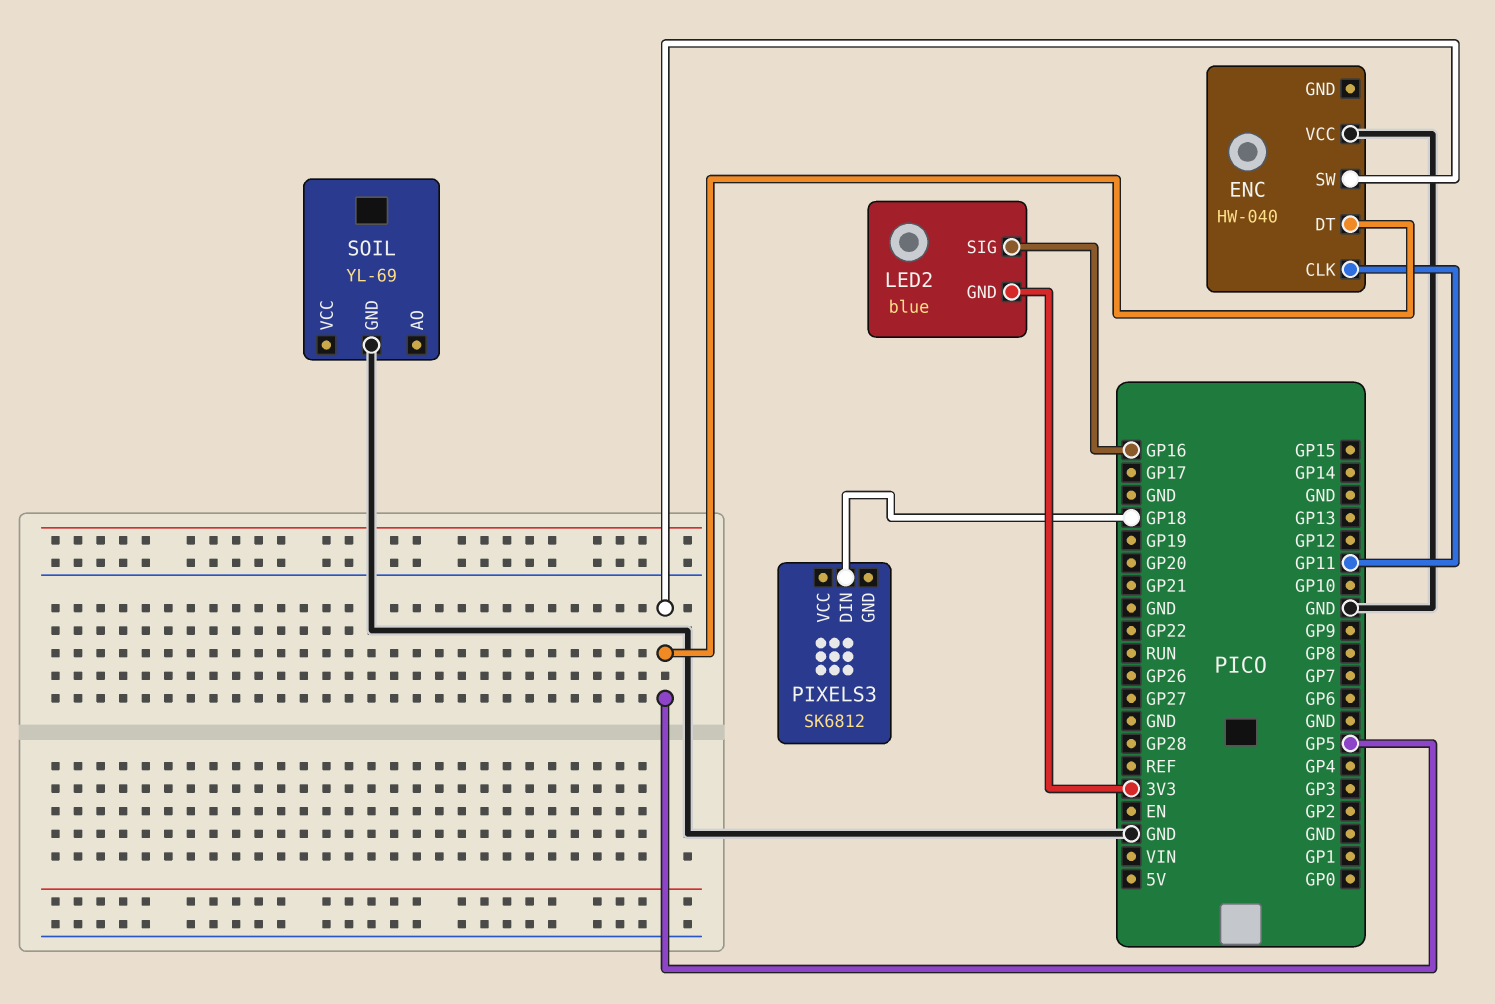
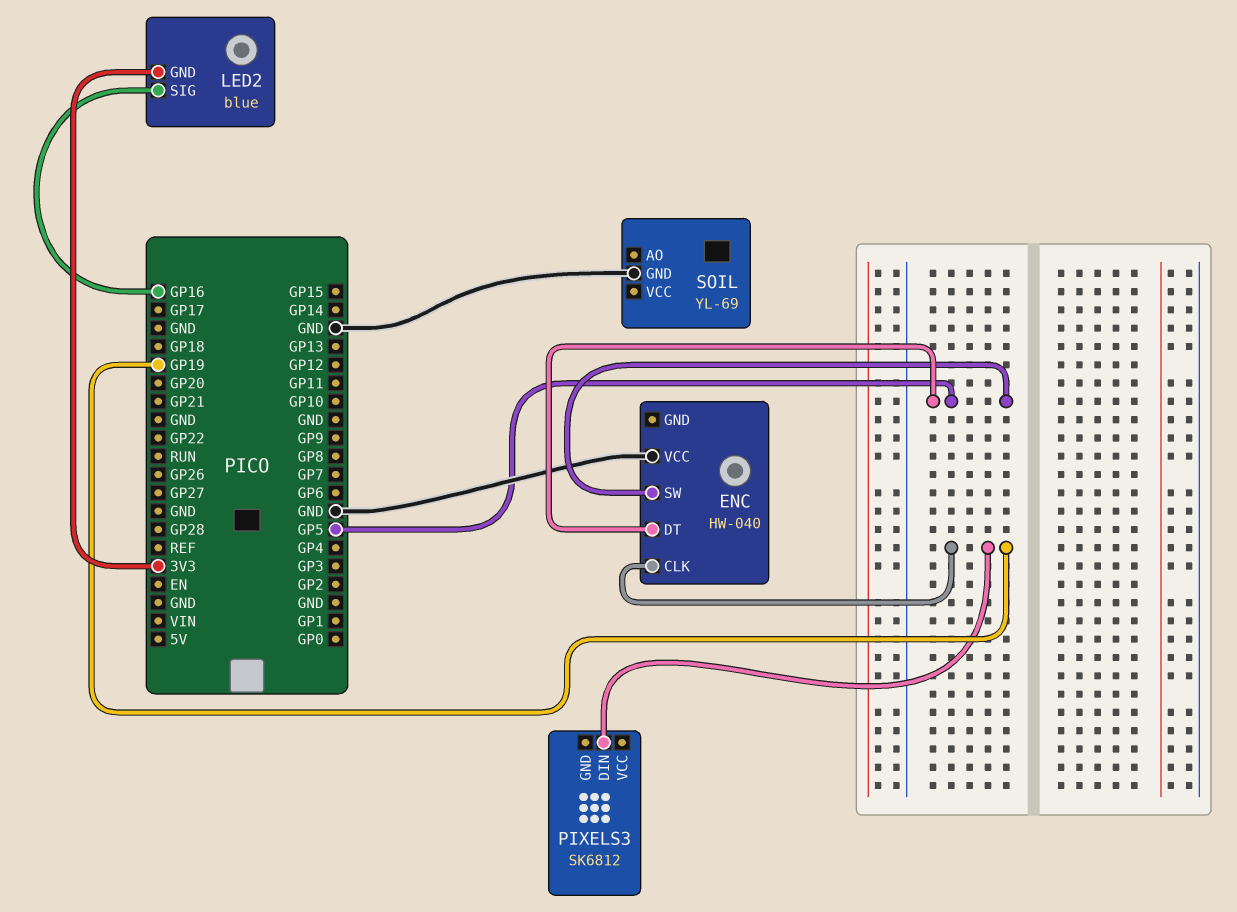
ENC pin CLK: GP11 -> GP19
PIXELS3 pin DIN: GP18 -> GP19

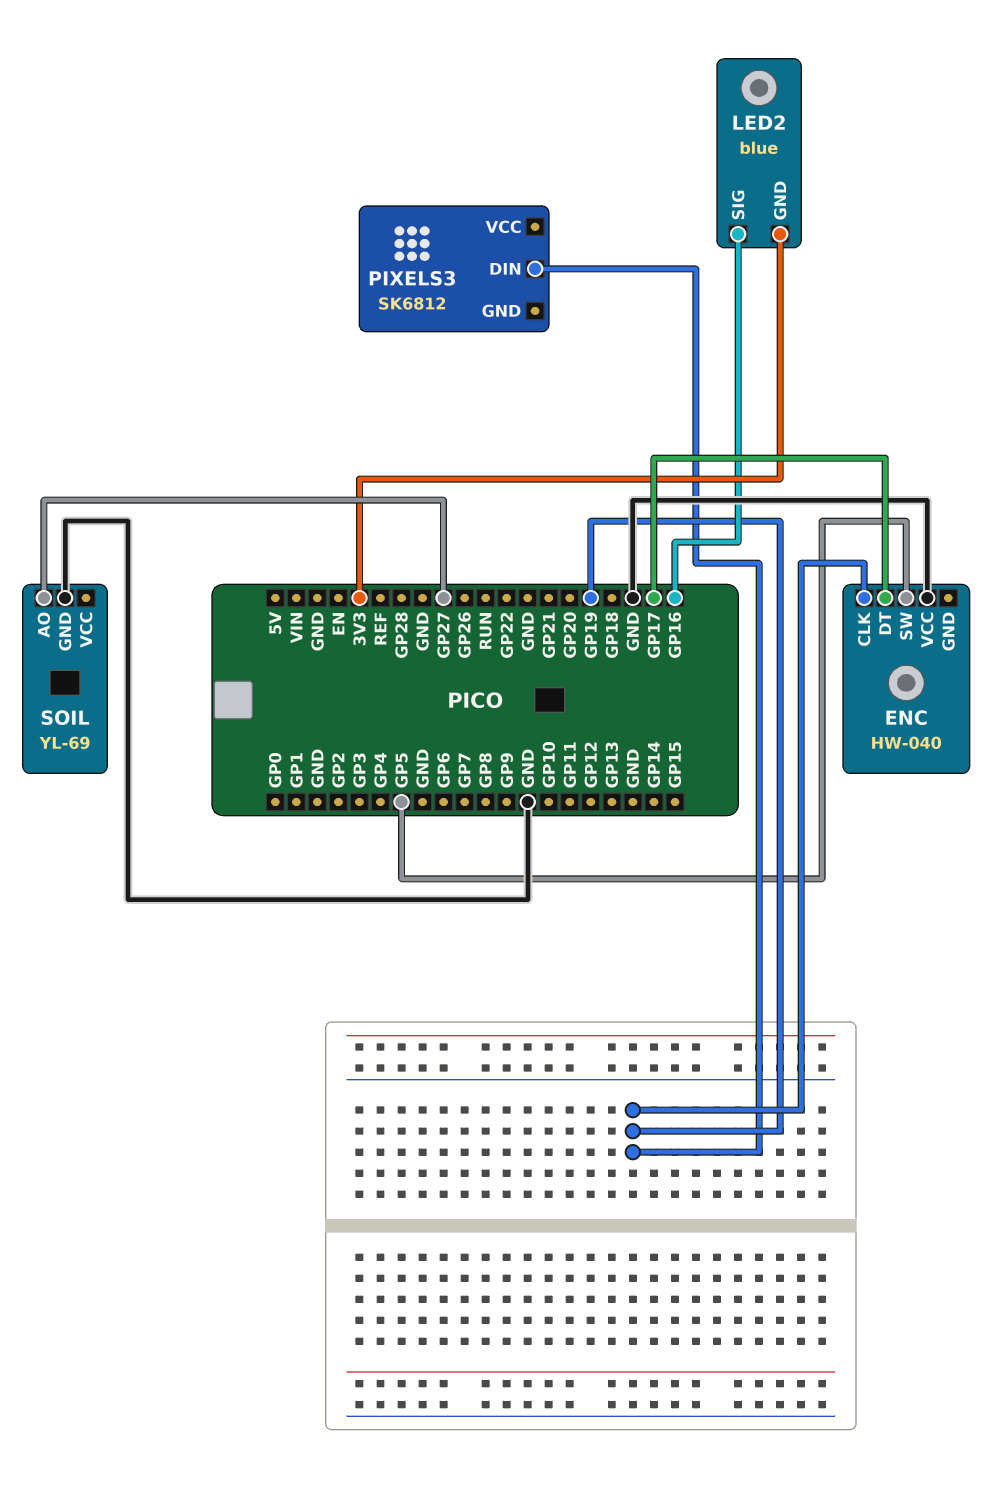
ENC pin DT: GP5 -> GP17
SOIL pin AO: none -> GP27

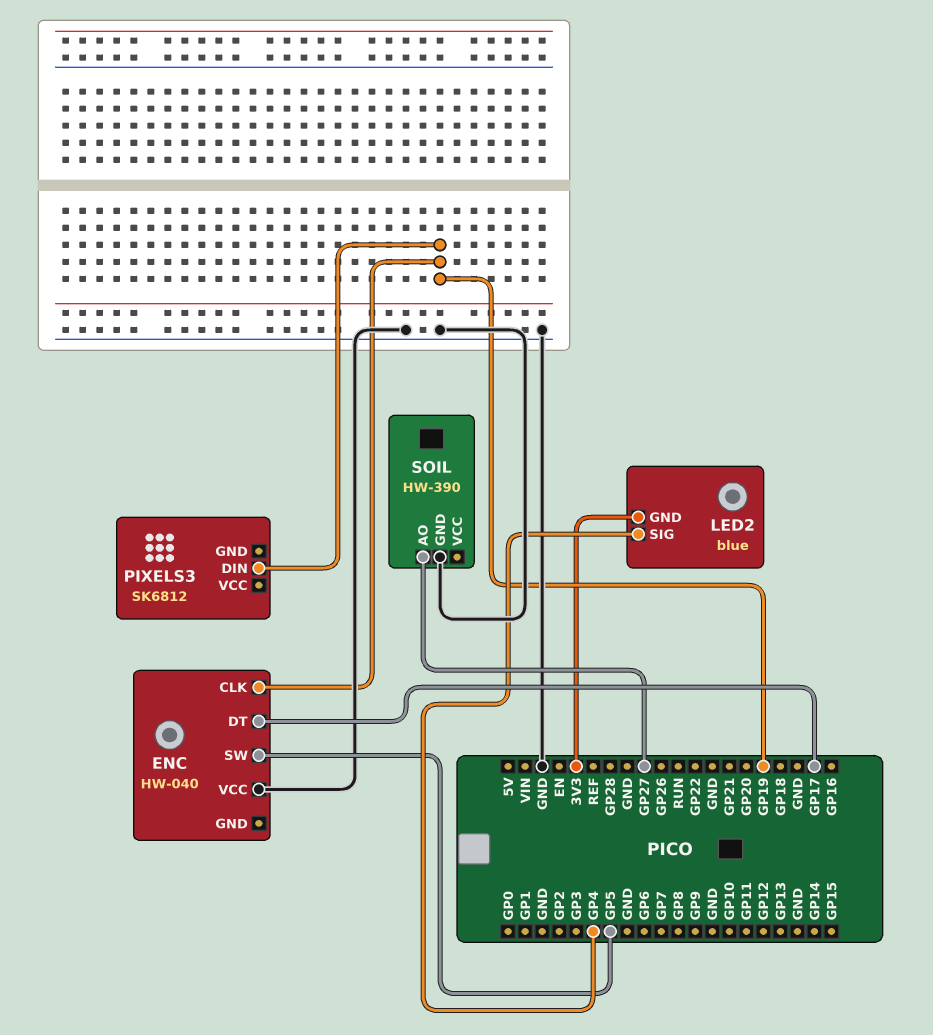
LED2 pin SIG: GP16 -> GP4
SOIL: YL-69 -> HW-390

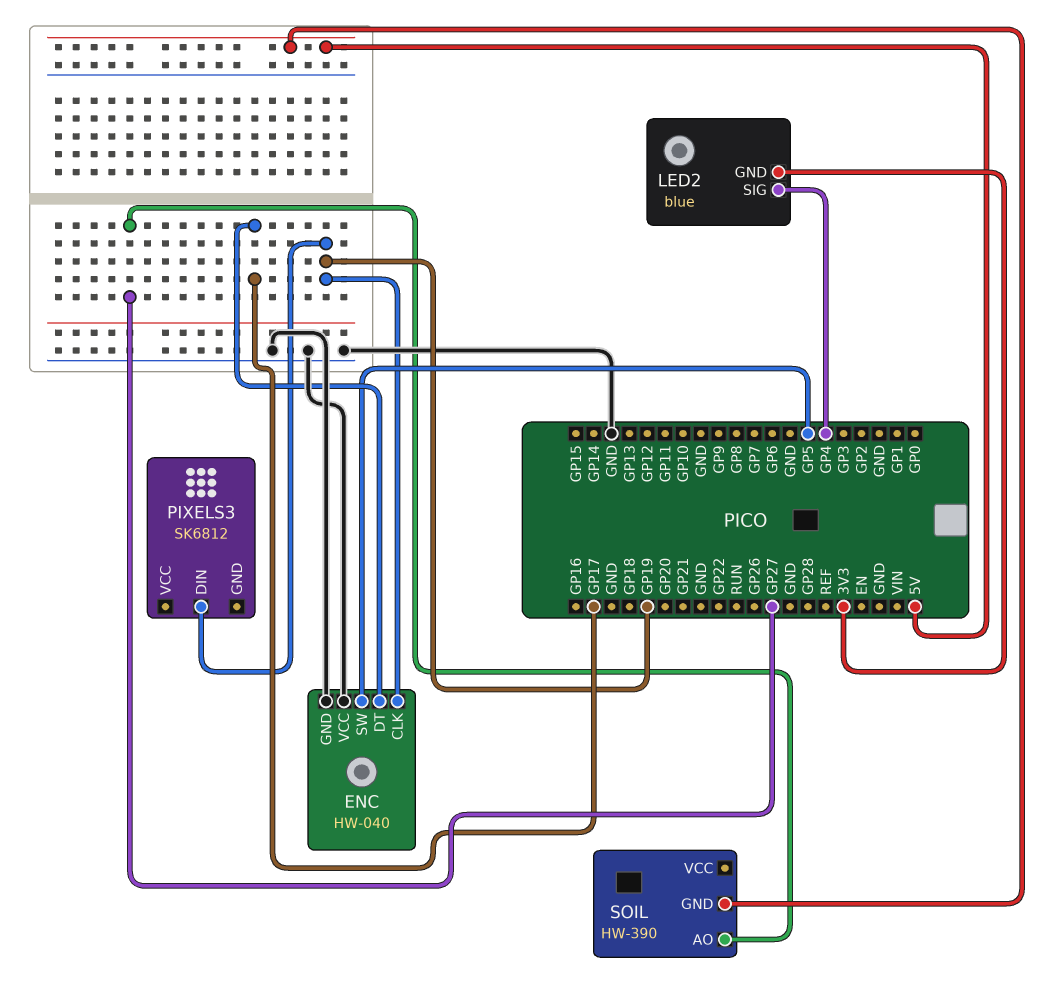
ENC pin GND: none -> GND
SOIL pin GND: GND -> 5V

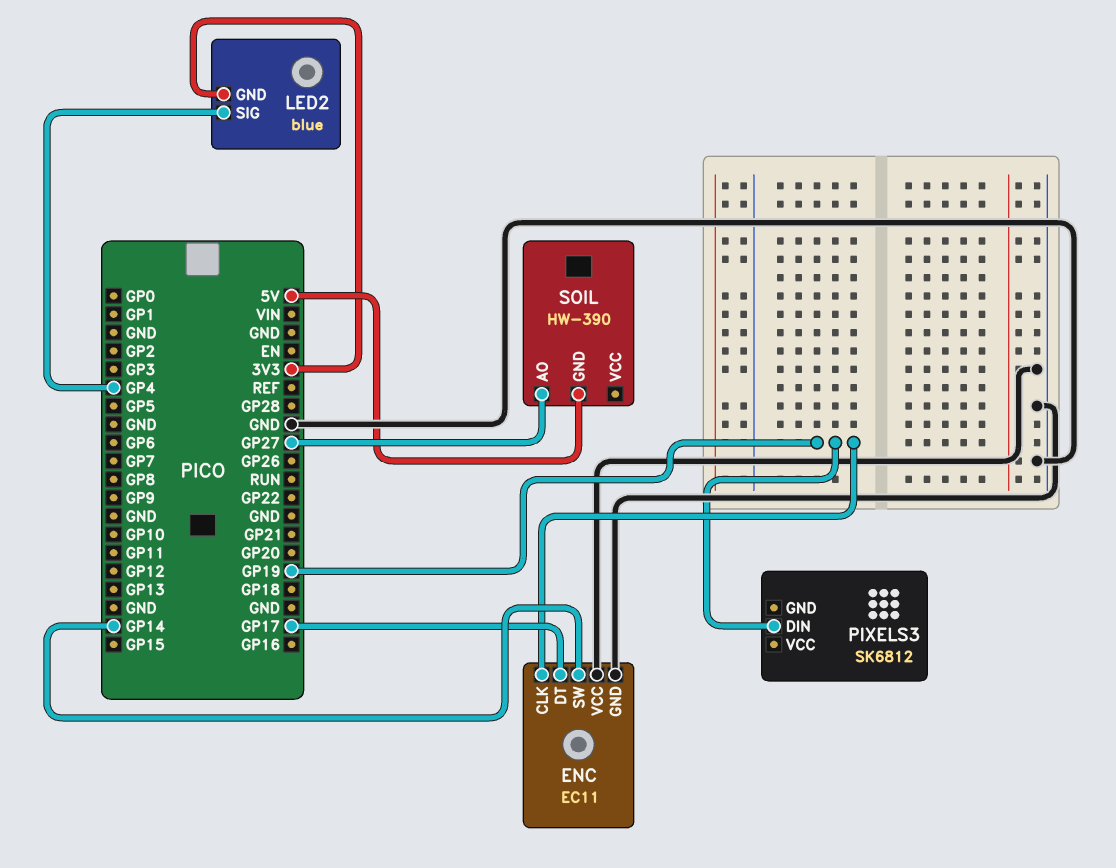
ENC: HW-040 -> EC11
ENC pin SW: GP5 -> GP14

